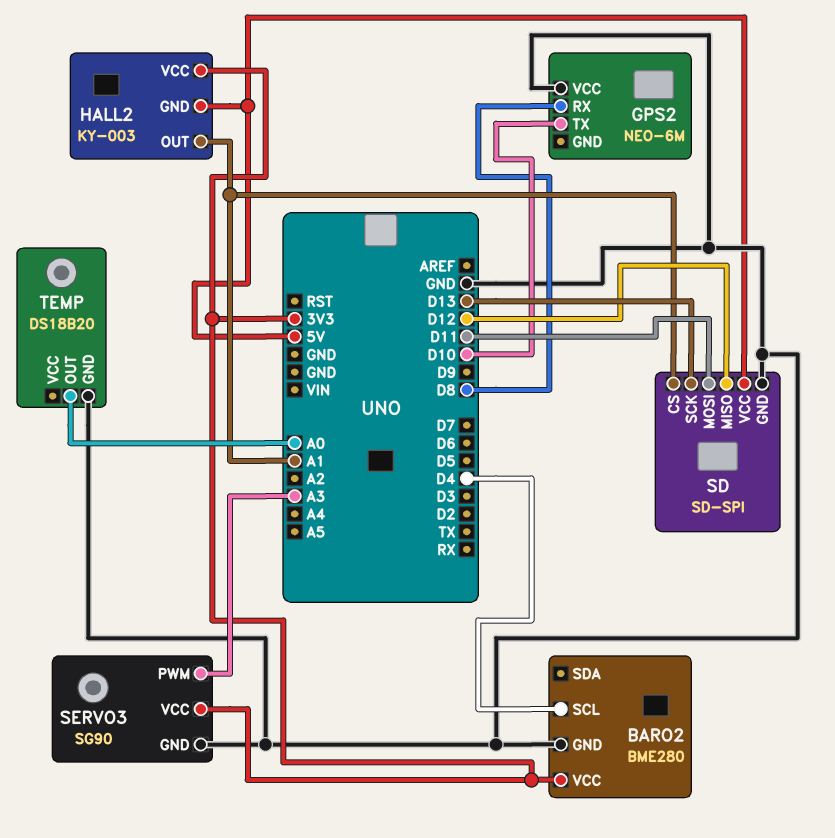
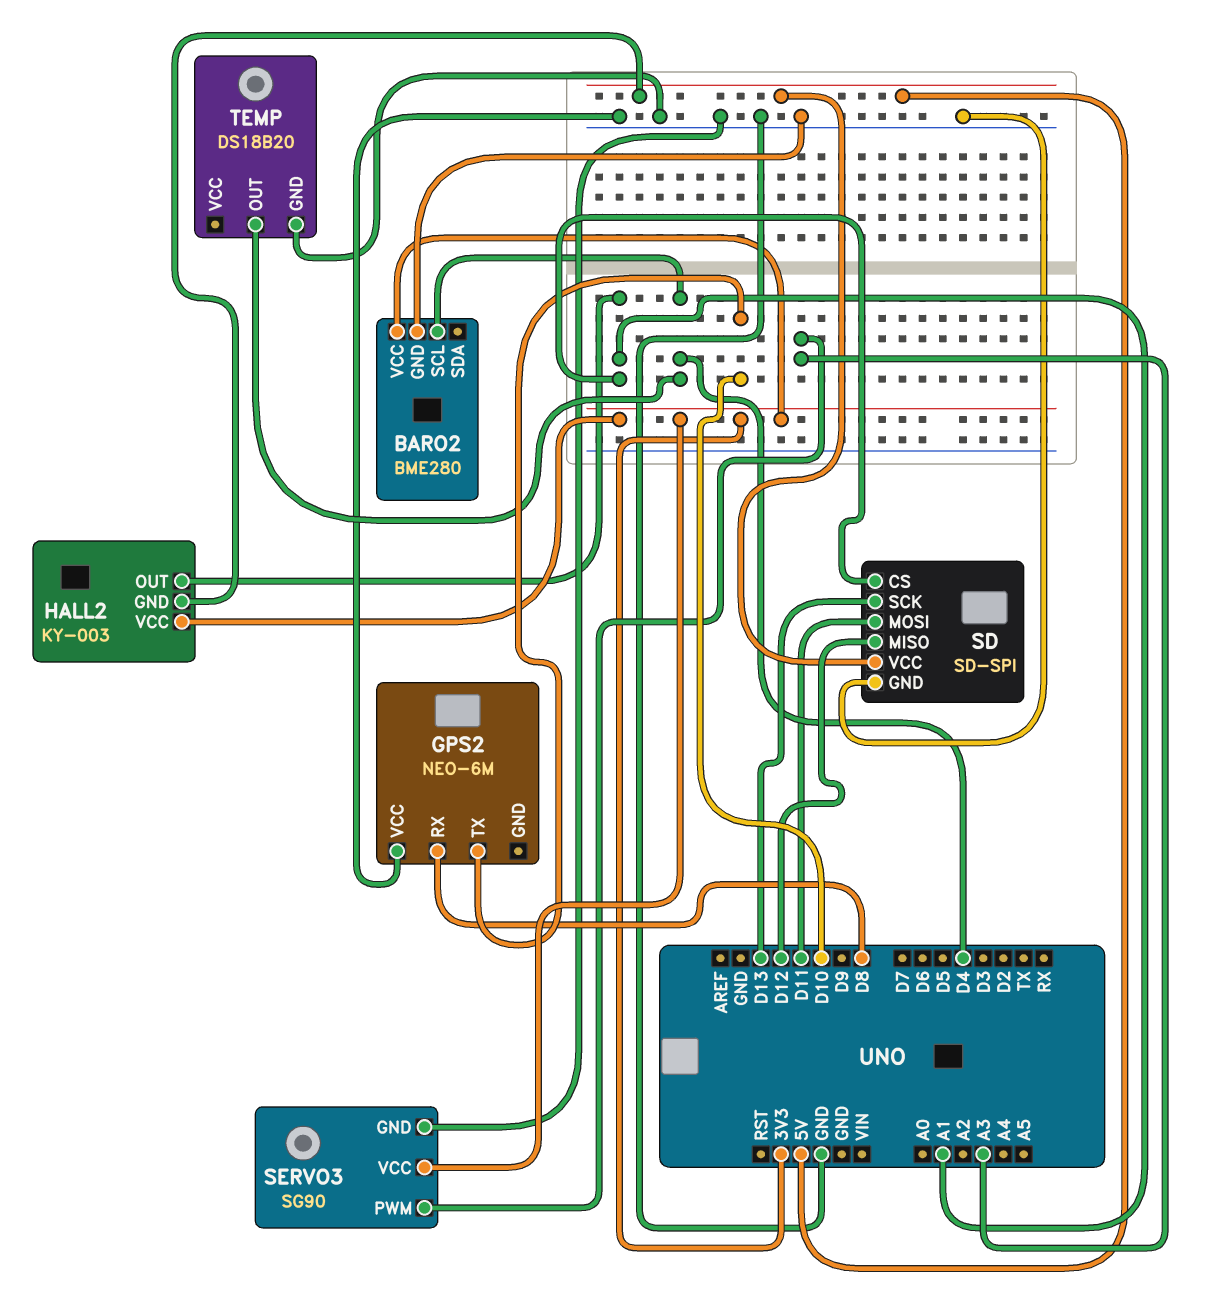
TEMP pin OUT: A0 -> D4

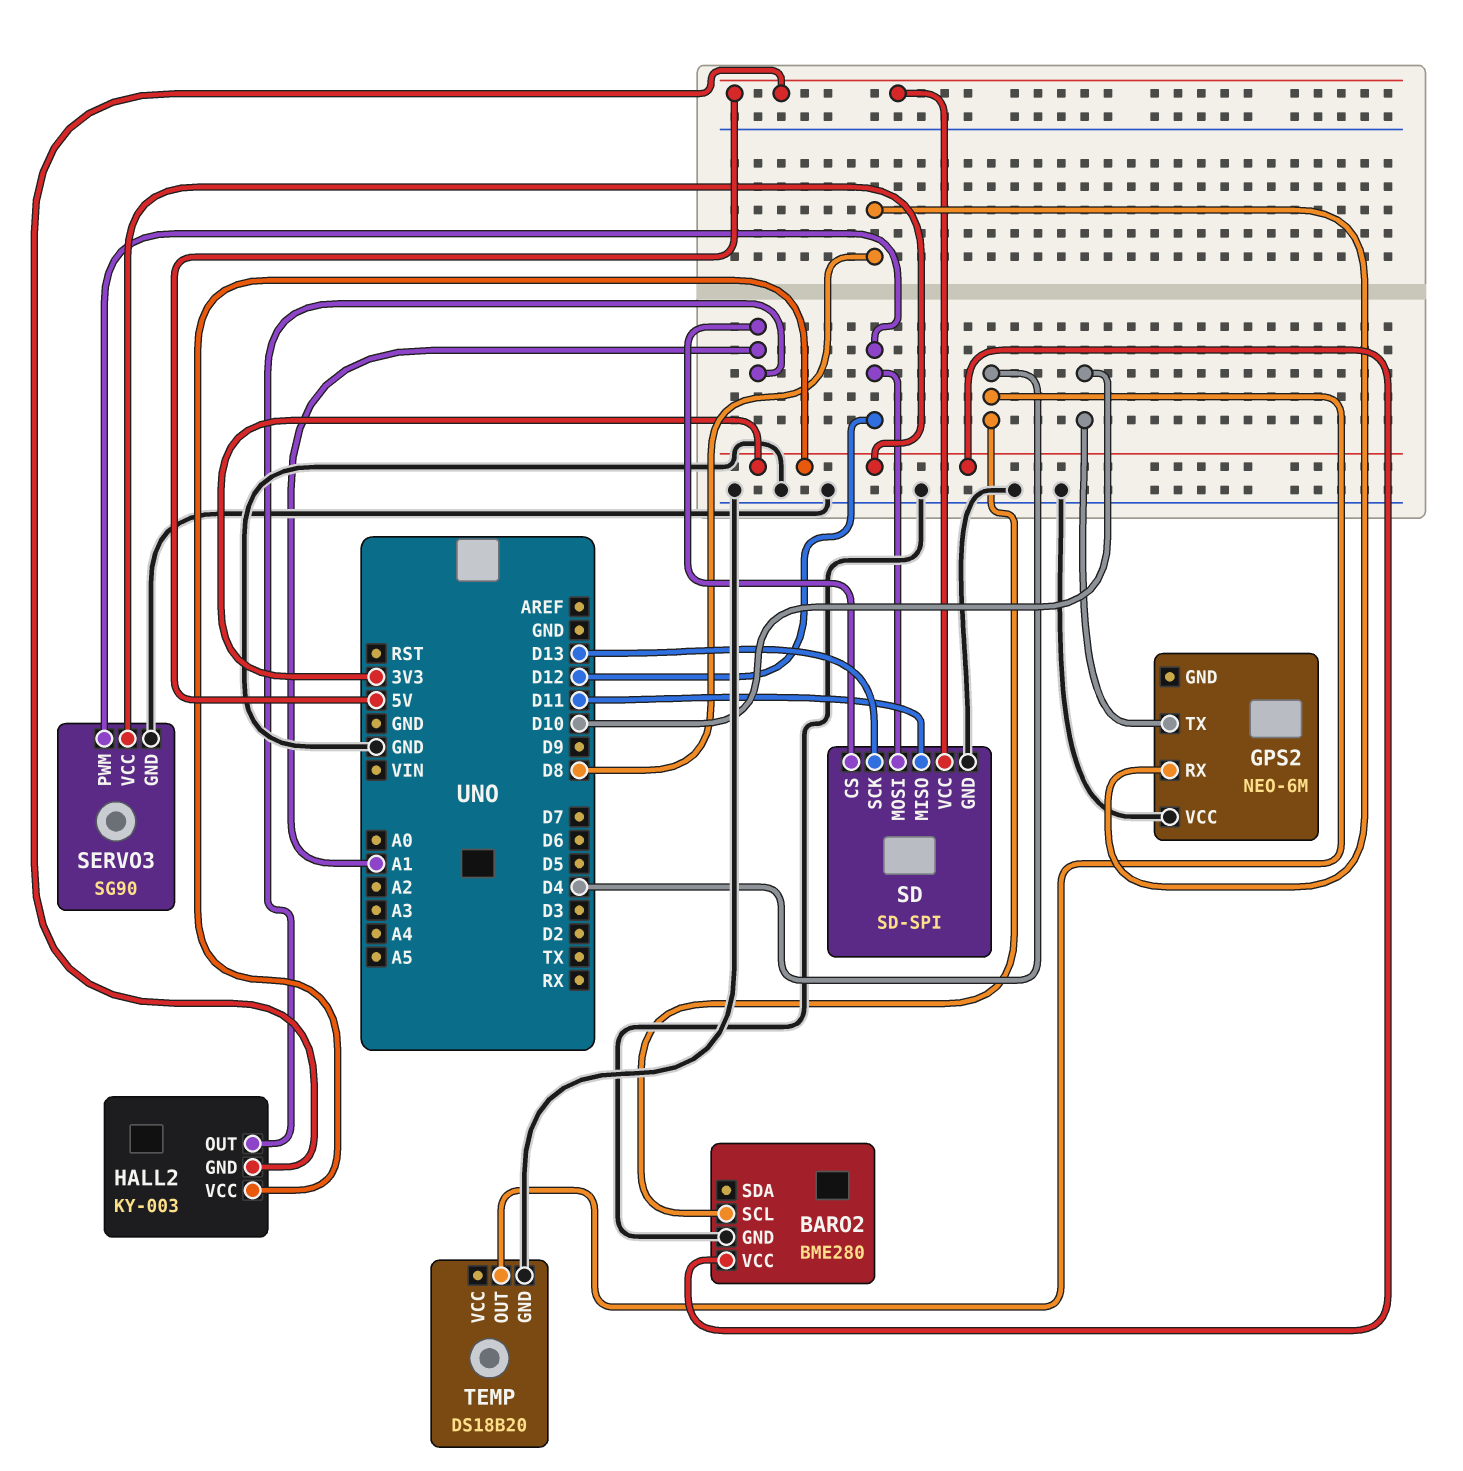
SD pin MISO: D12 -> D11
SD pin MOSI: D11 -> D12
SERVO3 pin PWM: A3 -> D12

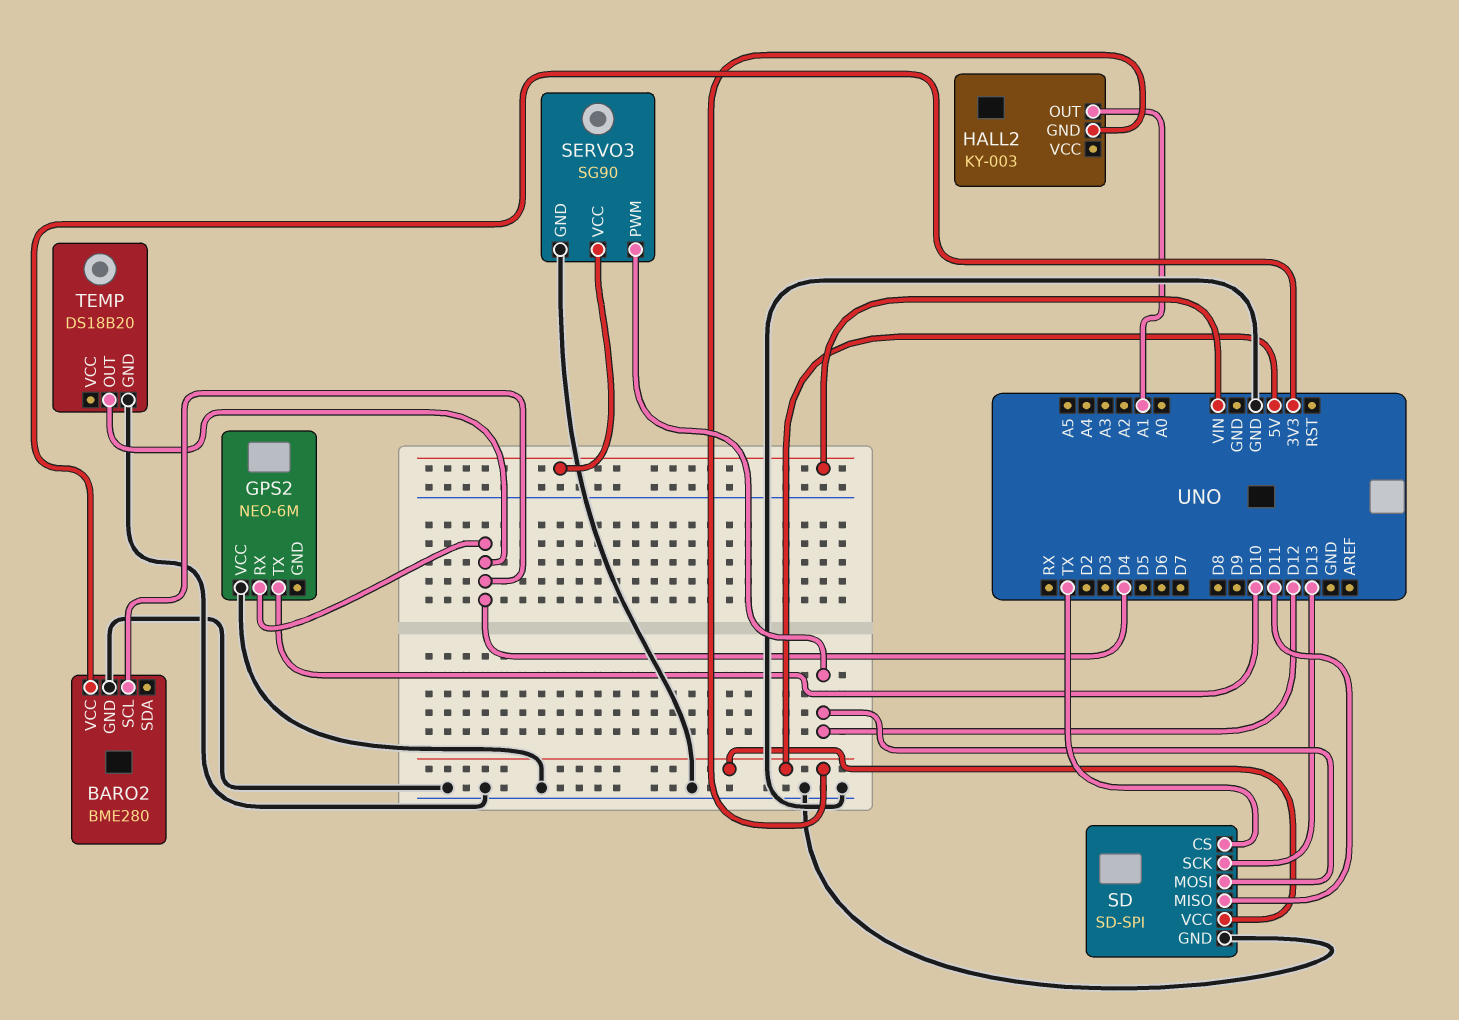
GPS2 pin RX: D8 -> D4
HALL2 pin VCC: 3V3 -> none
SD pin CS: A1 -> TX
SERVO3 pin VCC: 3V3 -> VIN

